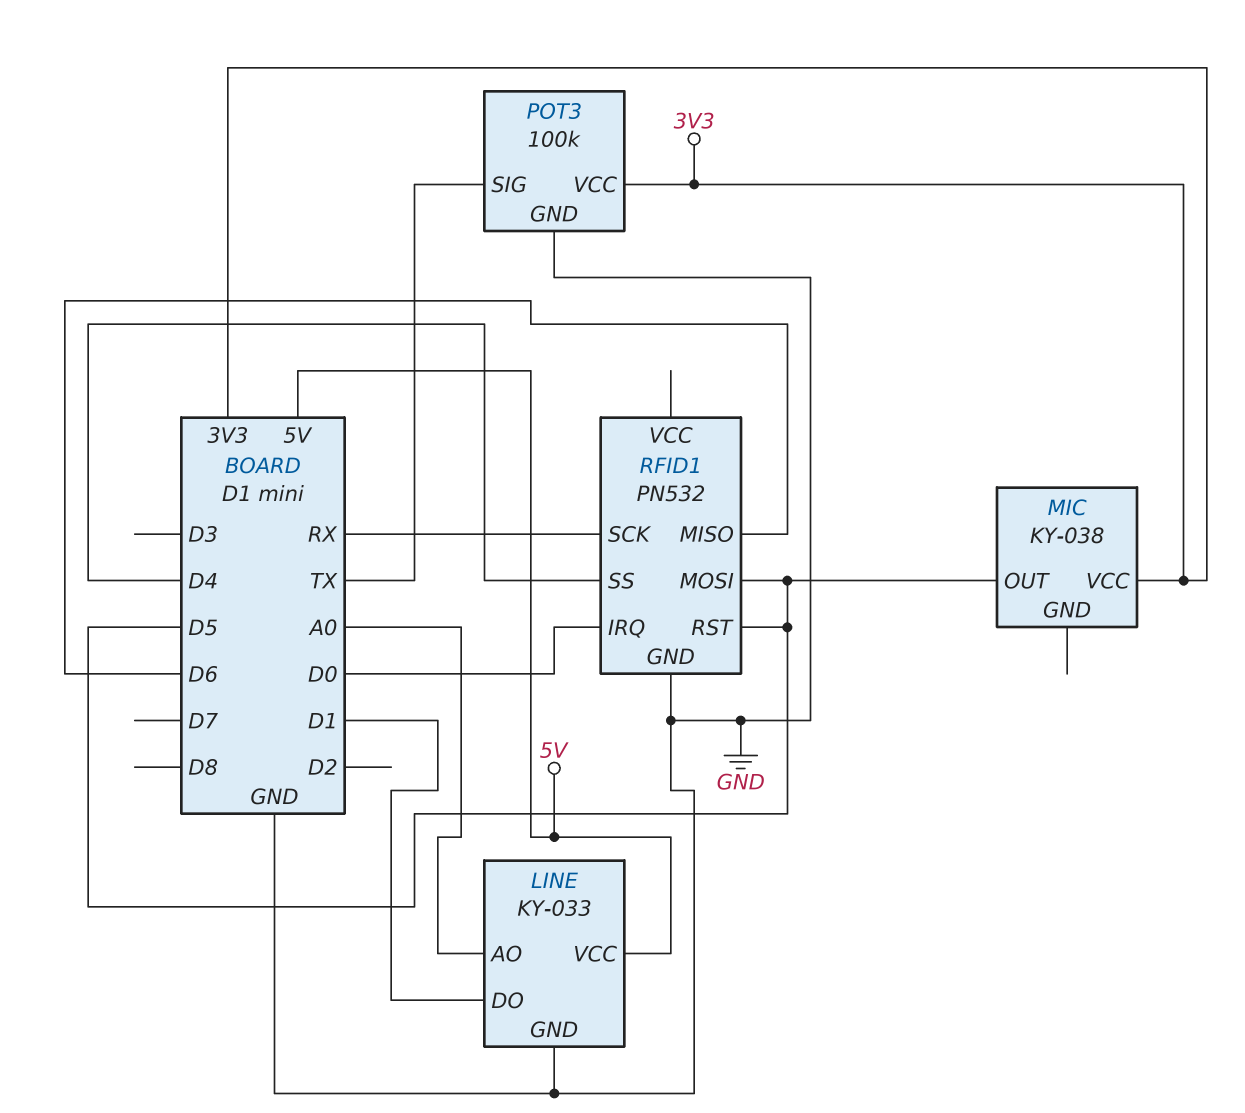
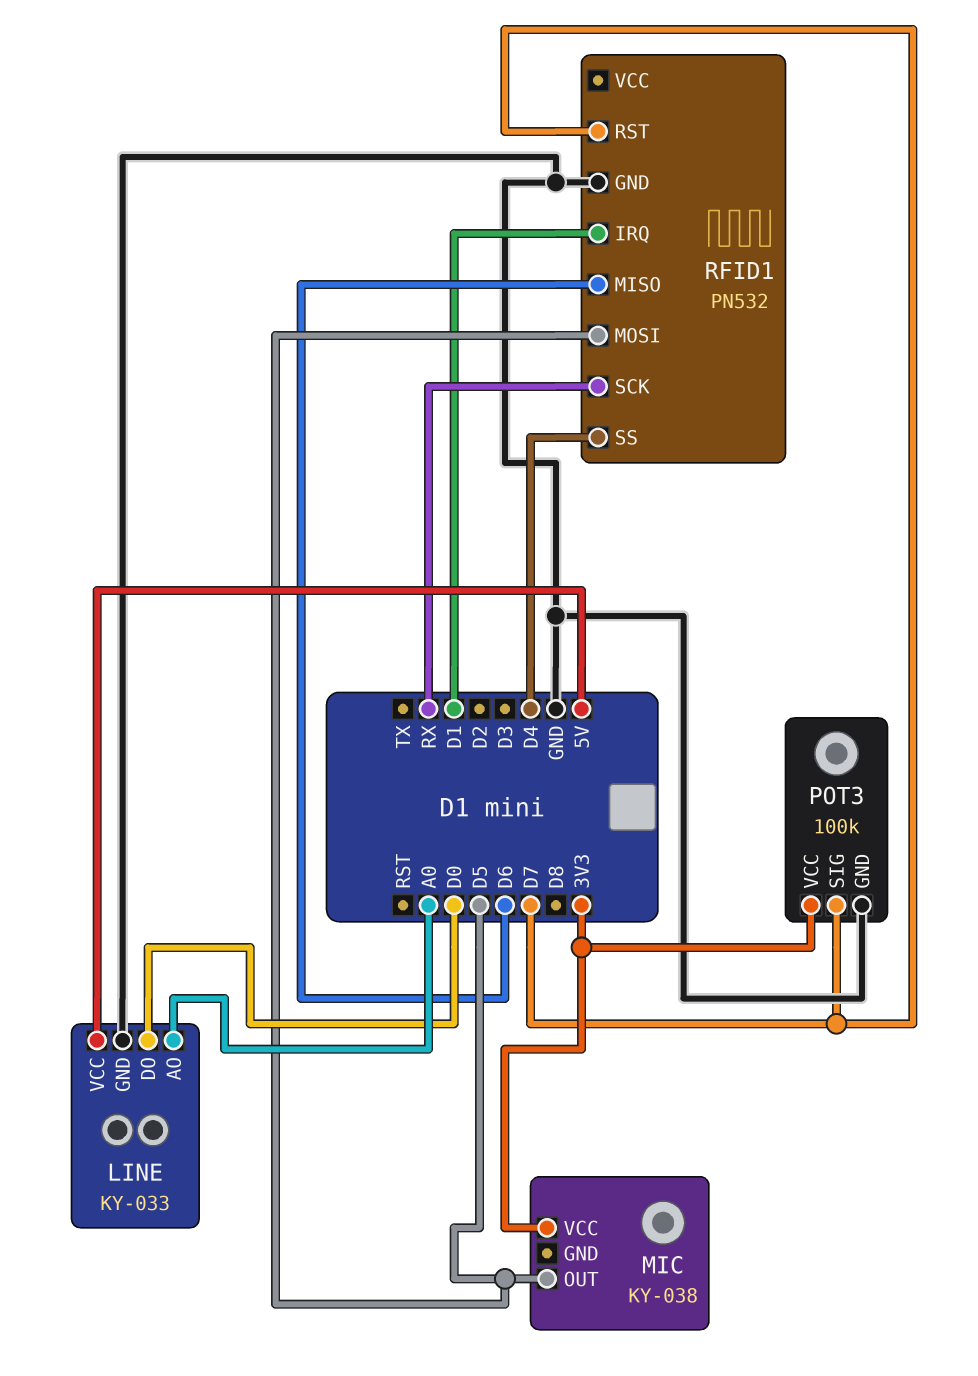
LINE pin DO: D1 -> D0
POT3 pin SIG: TX -> D7
RFID1 pin IRQ: D0 -> D1
RFID1 pin RST: D5 -> D7

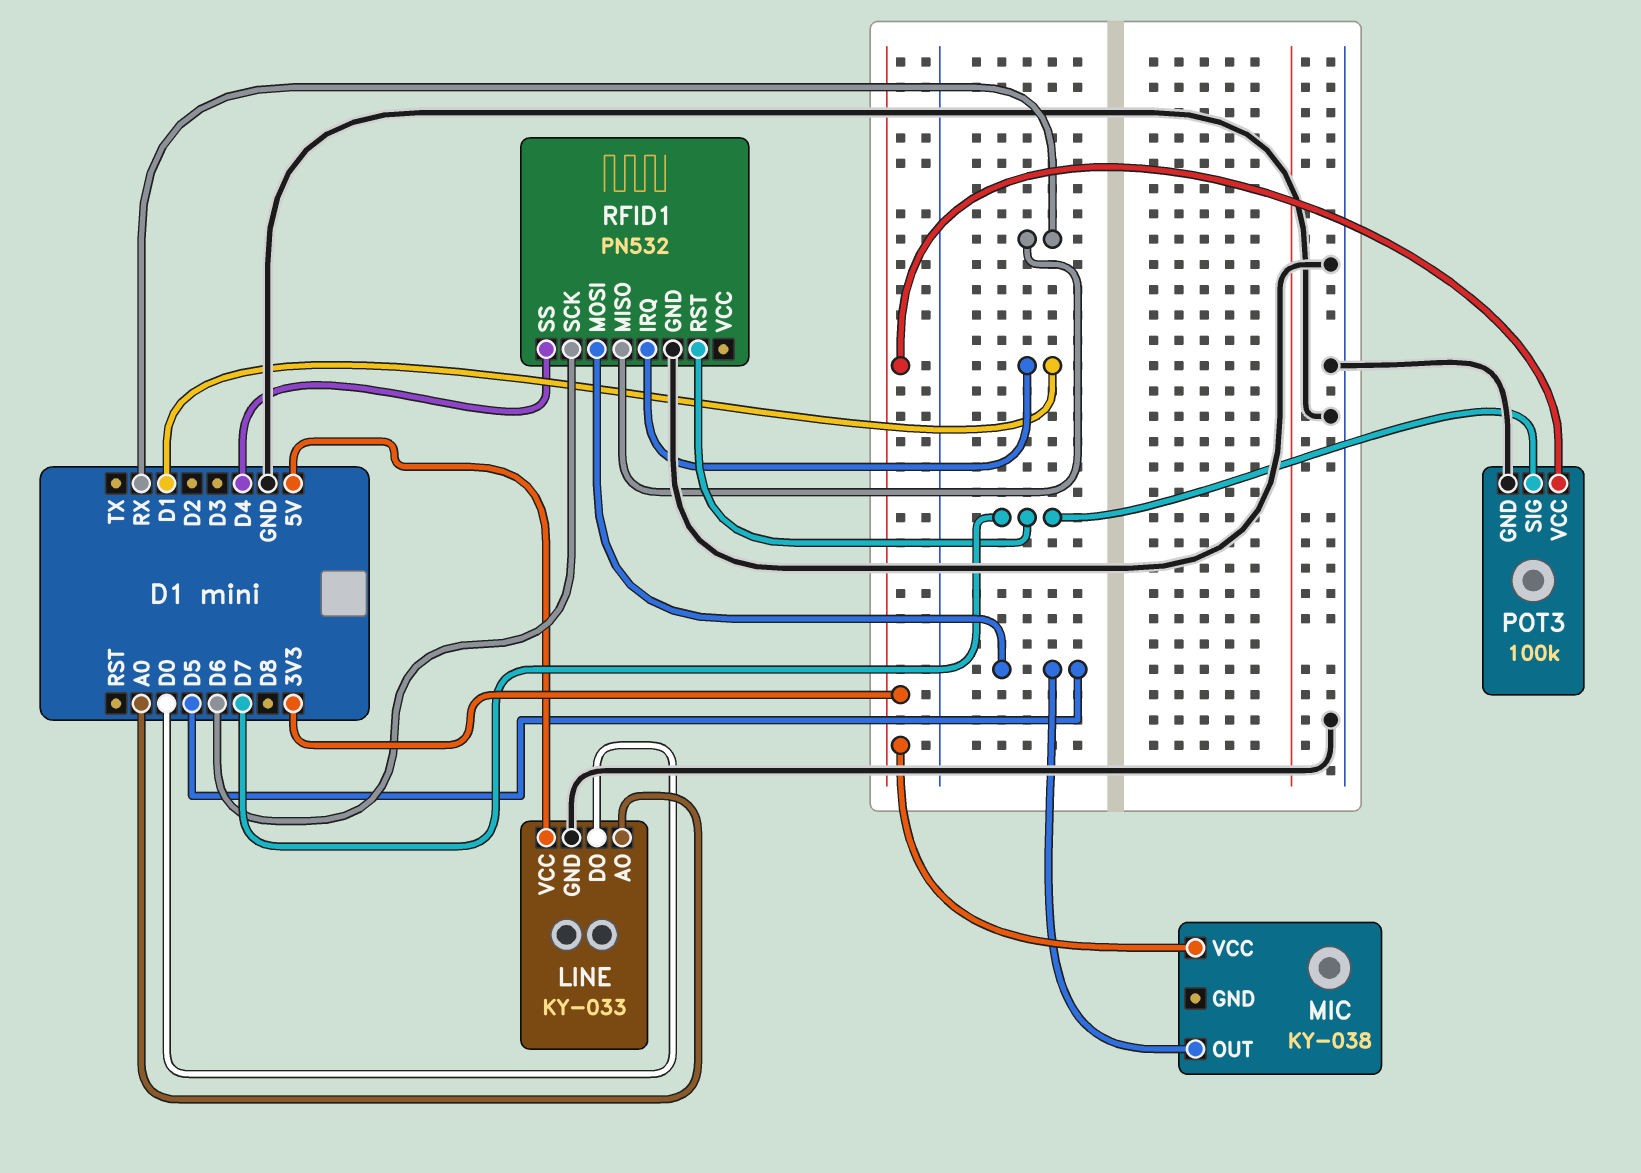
RFID1 pin MISO: D6 -> RX
RFID1 pin SCK: RX -> D6

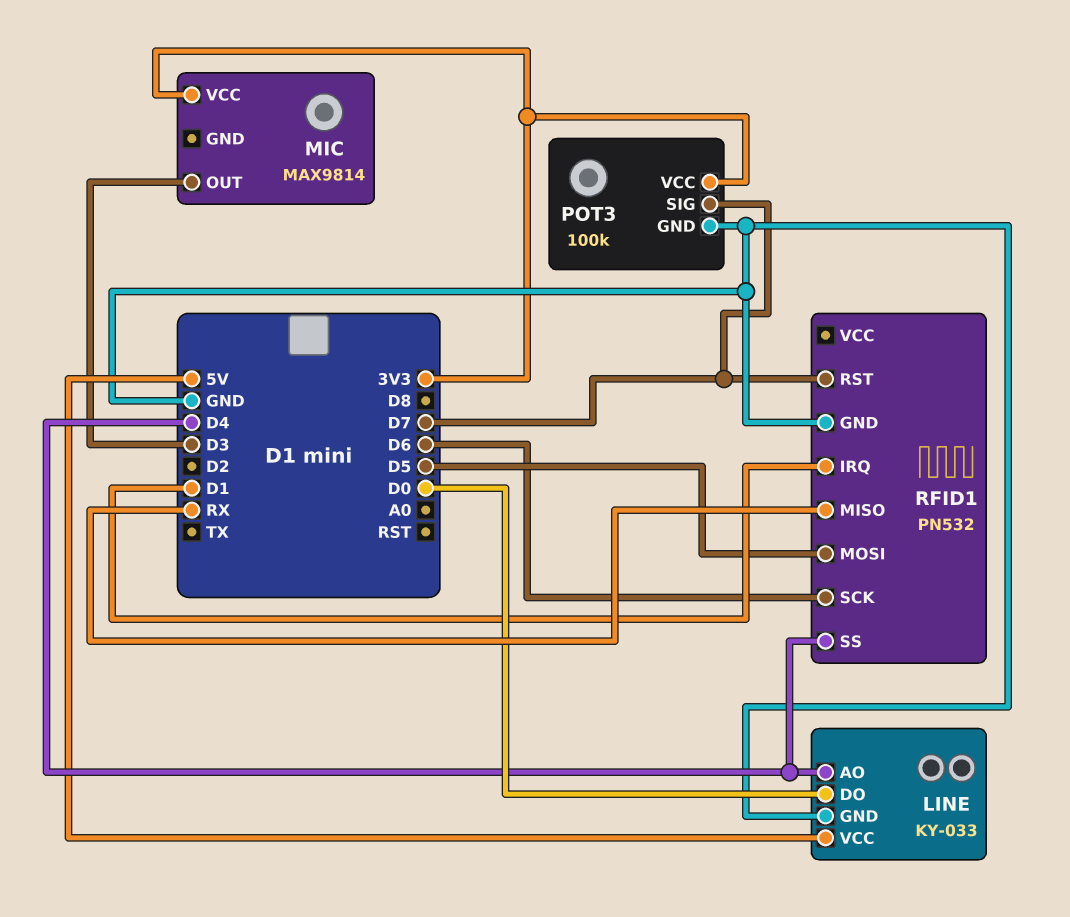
LINE pin AO: A0 -> D4
MIC: KY-038 -> MAX9814
MIC pin OUT: D5 -> D3

